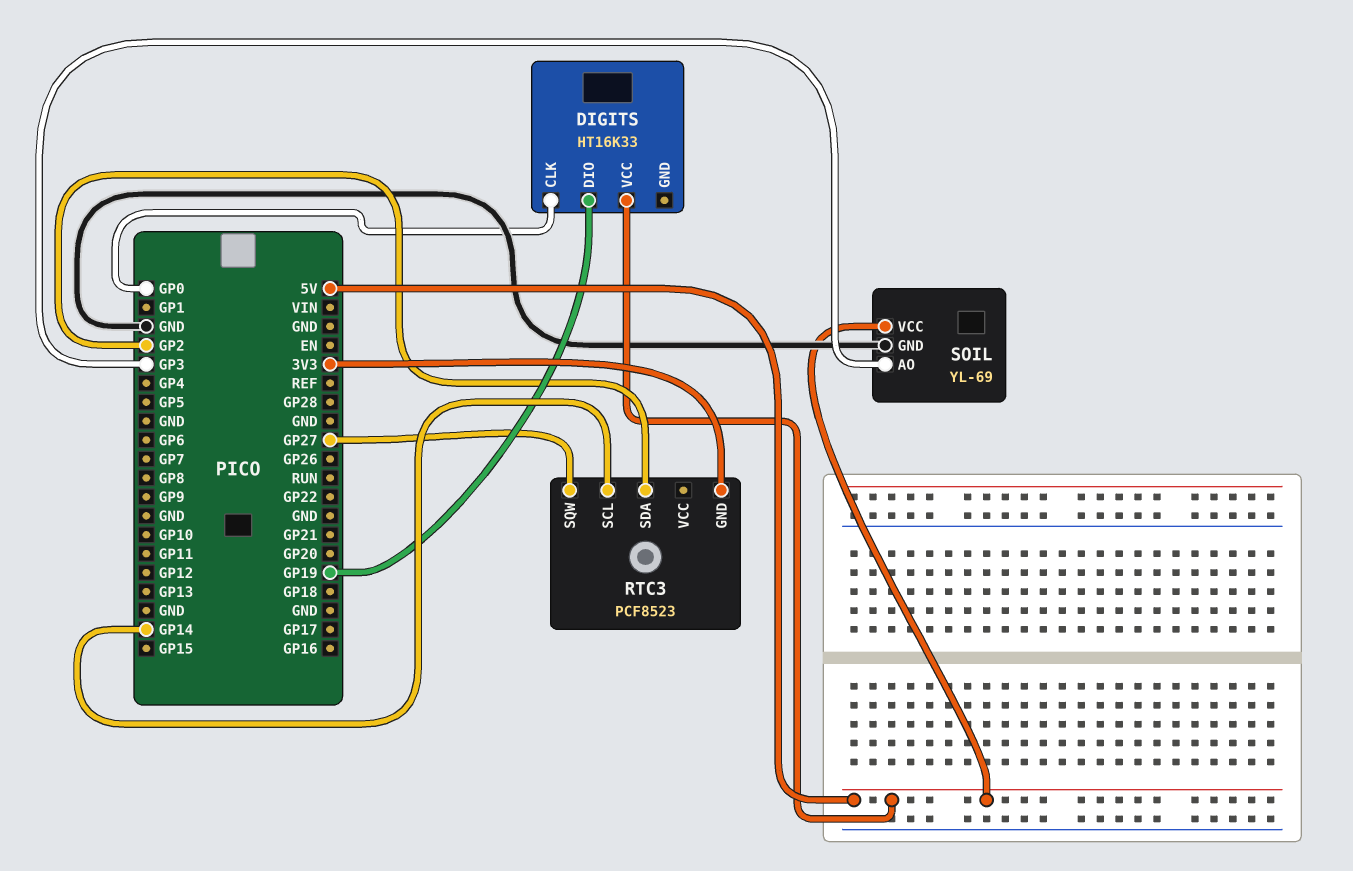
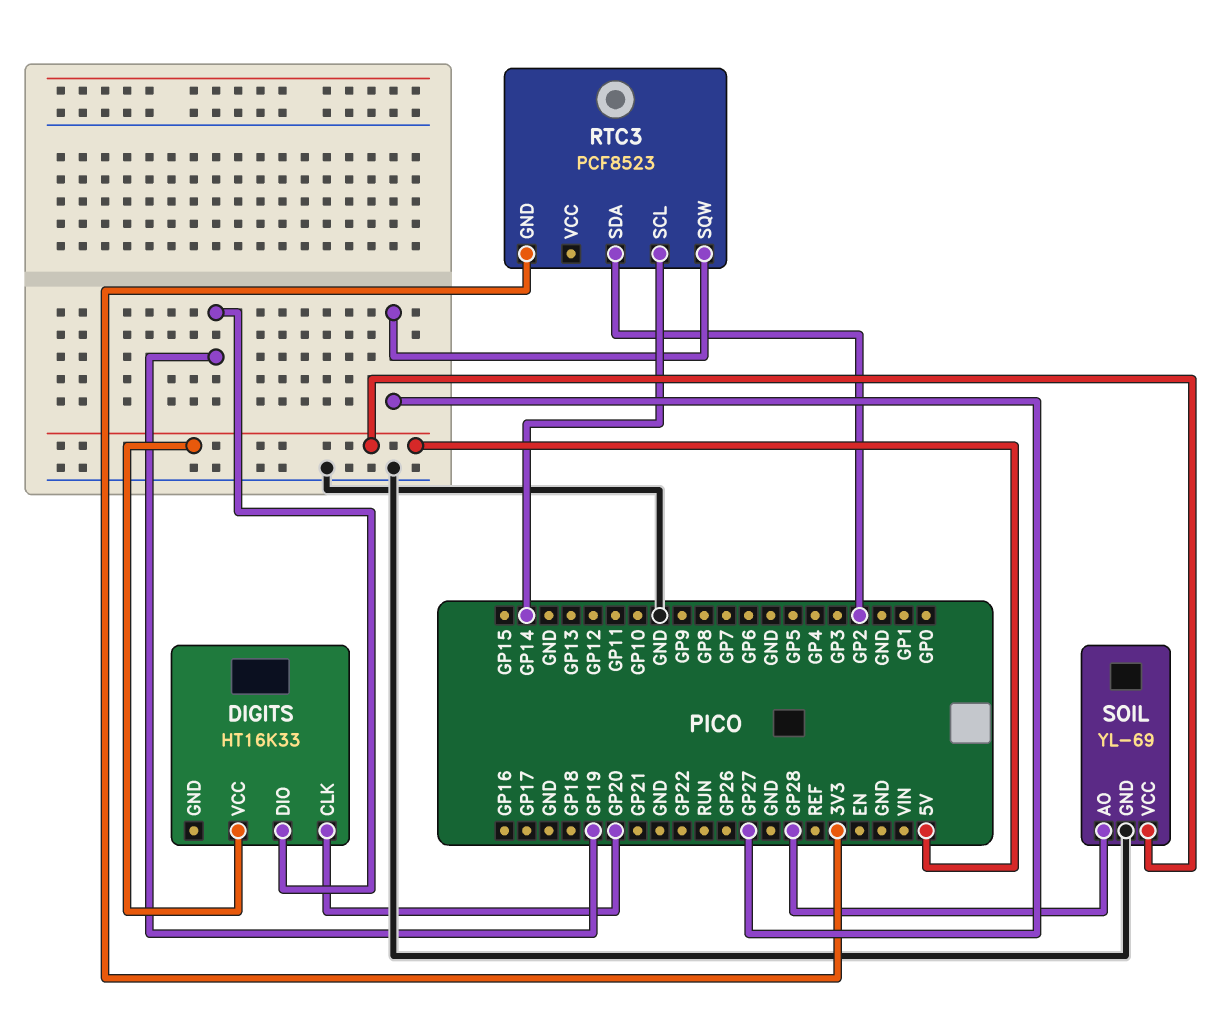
DIGITS pin CLK: GP0 -> GP20
SOIL pin AO: GP3 -> GP28

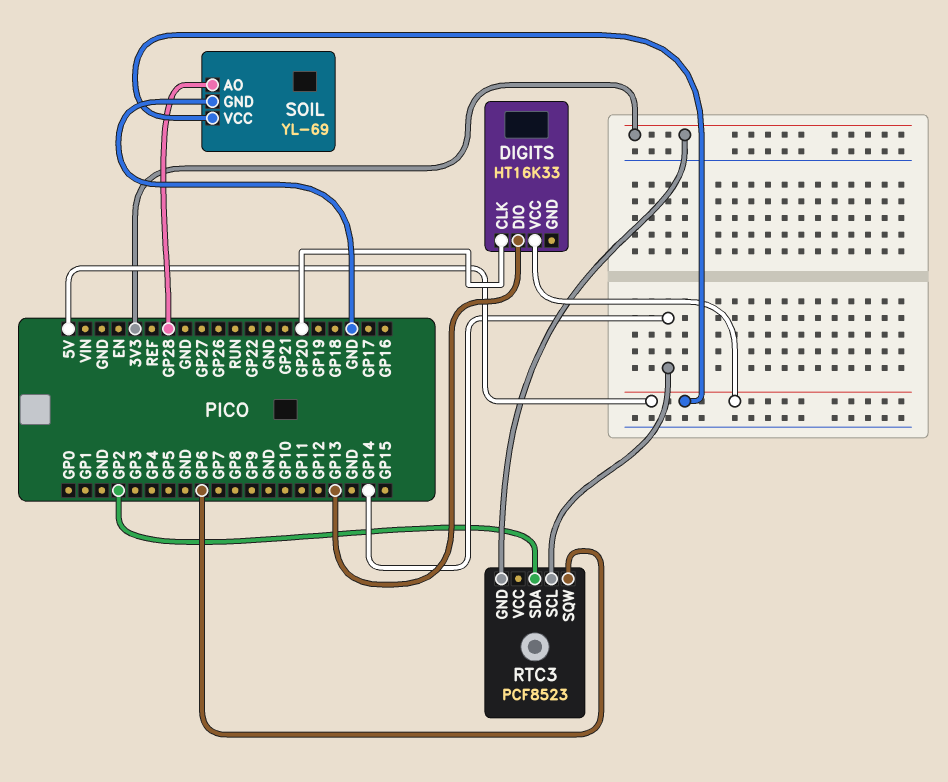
DIGITS pin DIO: GP19 -> GP13
RTC3 pin SQW: GP27 -> GP6

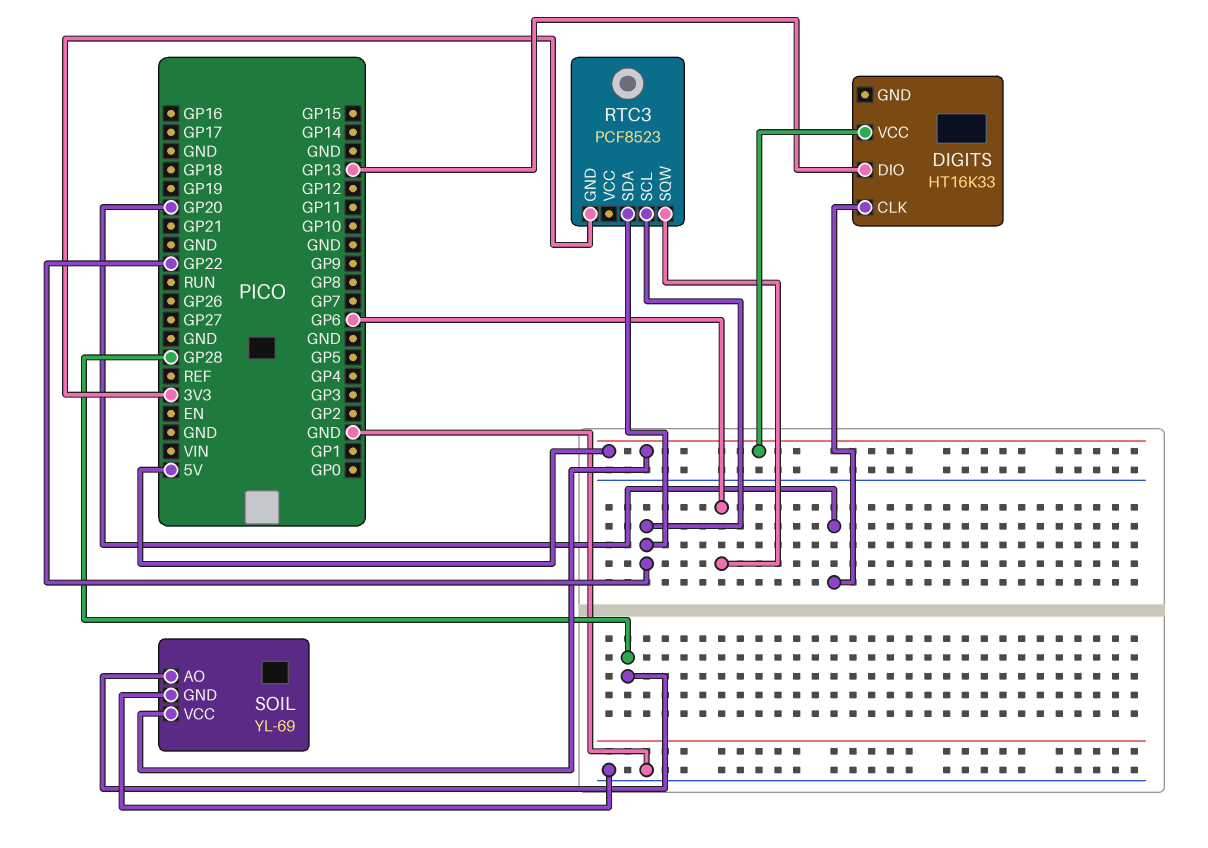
RTC3 pin SCL: GP14 -> GP22
RTC3 pin SDA: GP2 -> GP22

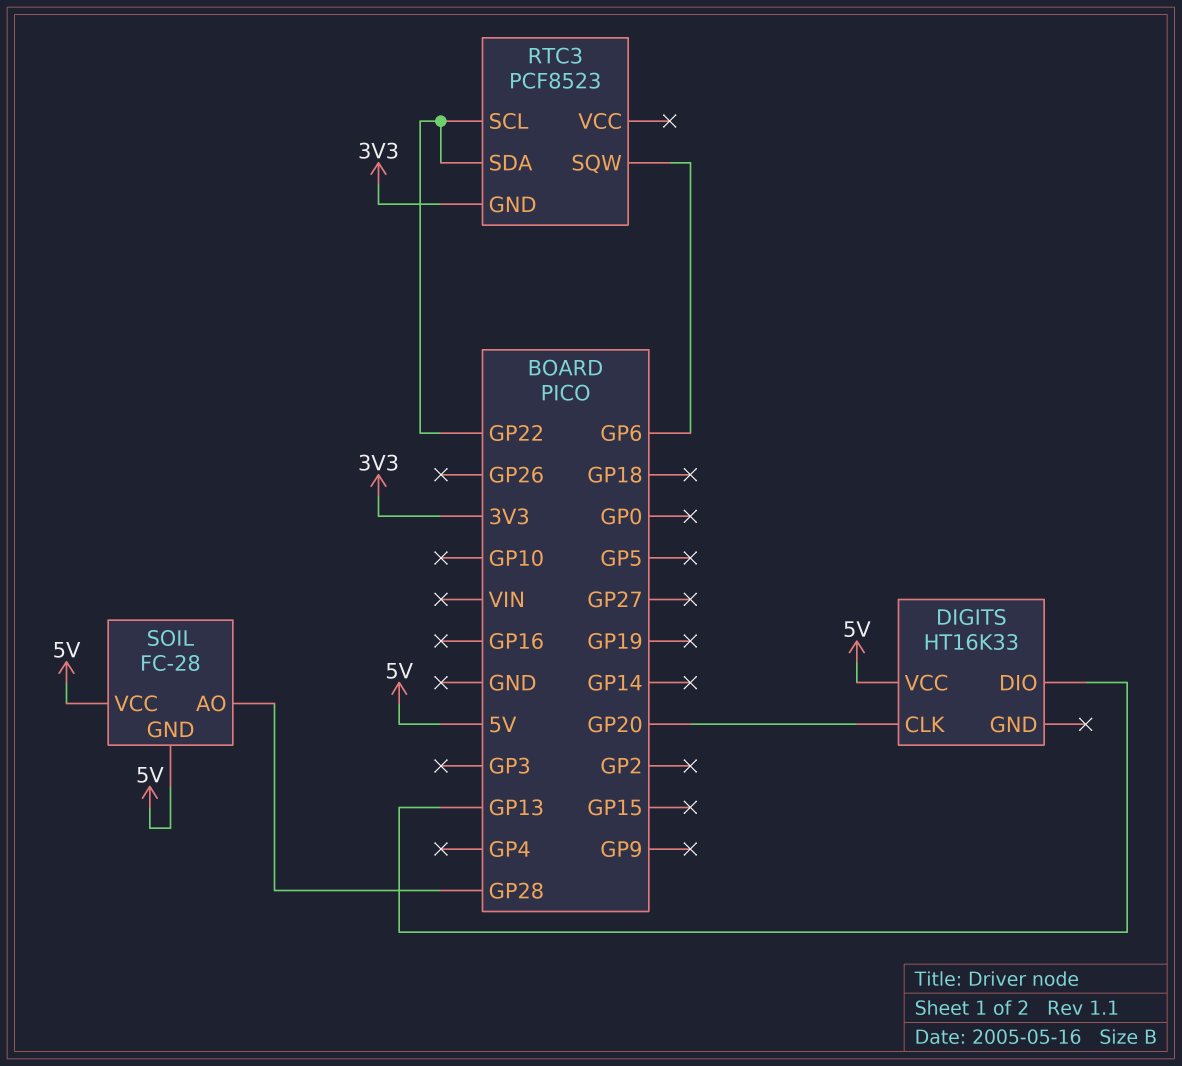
SOIL: YL-69 -> FC-28
SOIL pin GND: GND -> 5V

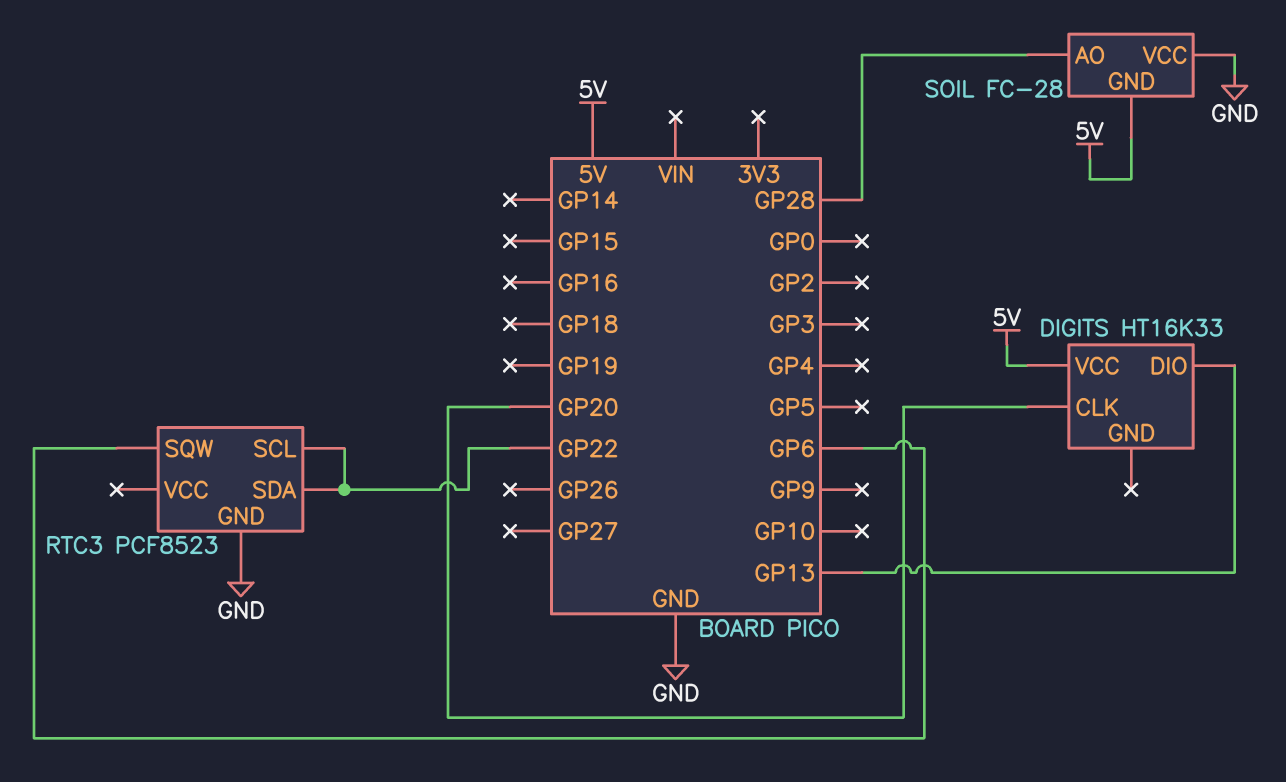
RTC3 pin GND: 3V3 -> GND
SOIL pin VCC: 5V -> GND

